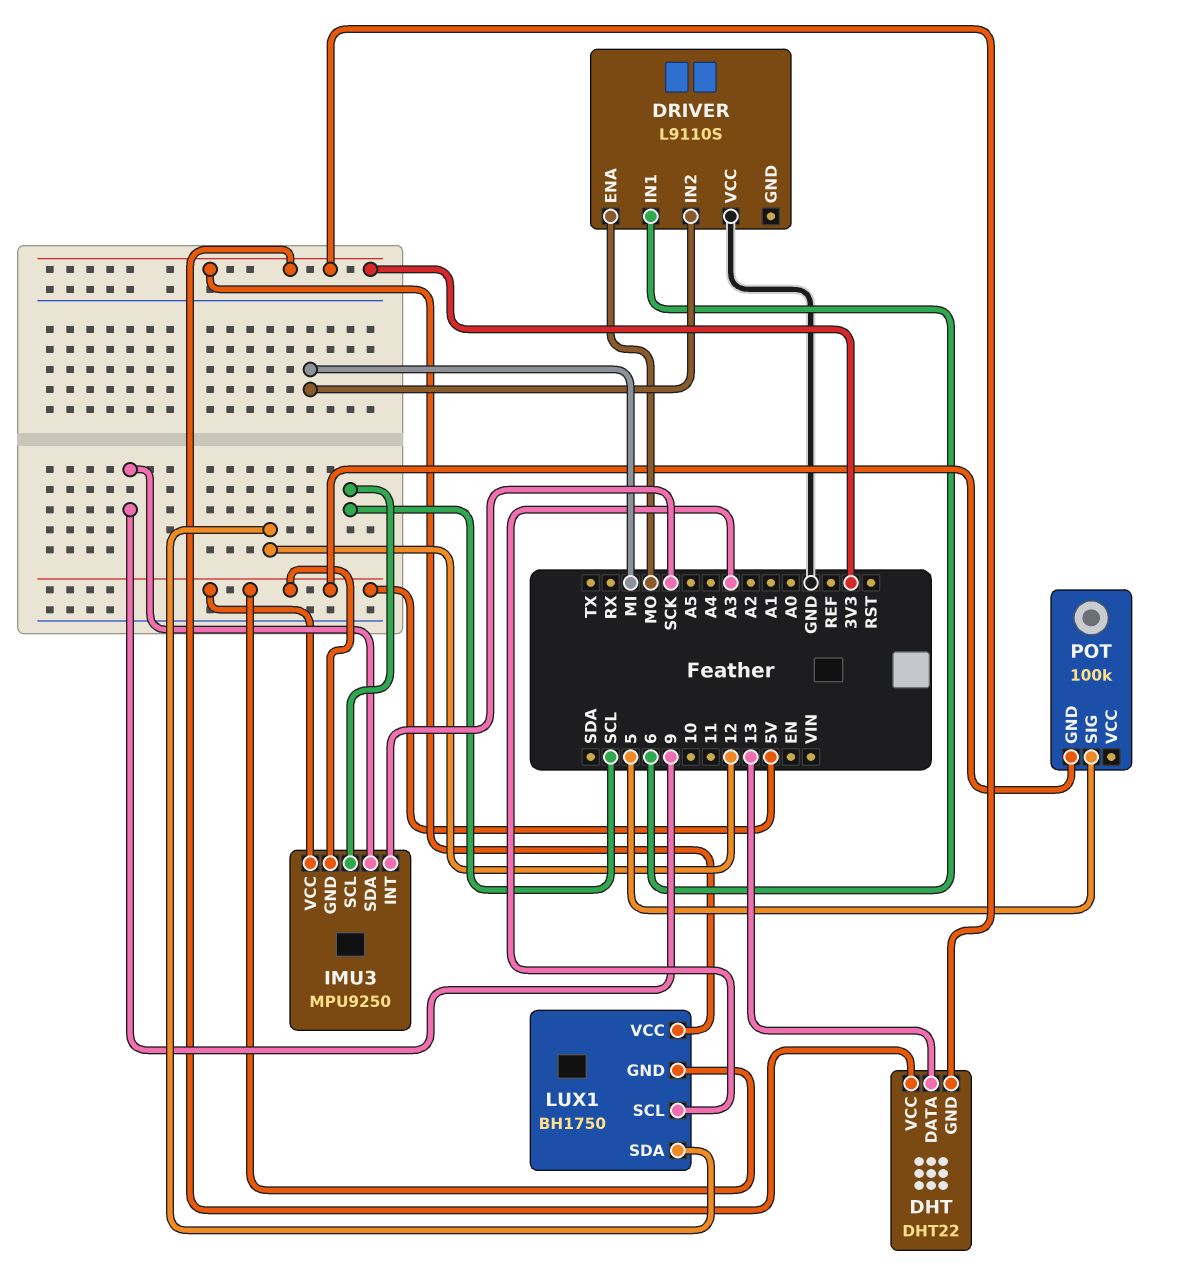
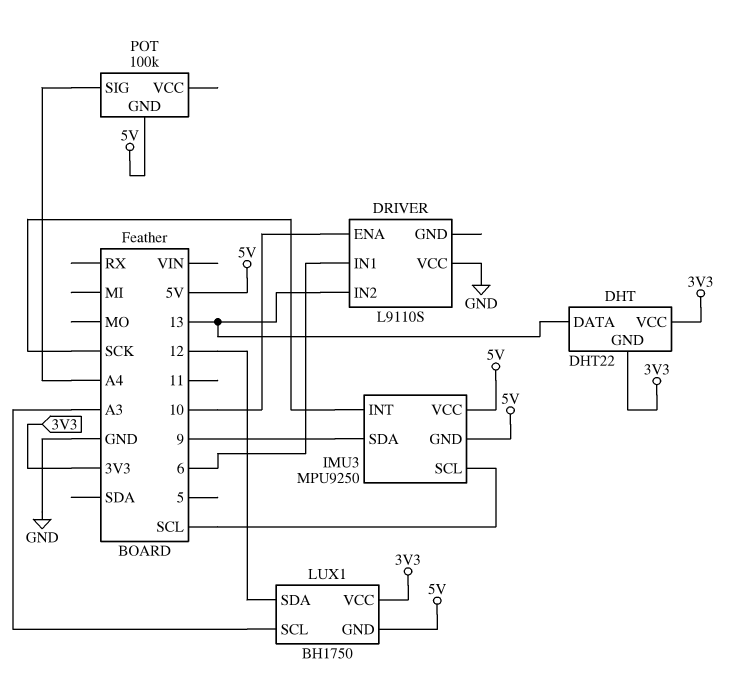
DRIVER pin ENA: MO -> 10
DRIVER pin IN2: MI -> 13
POT pin SIG: 5 -> A4

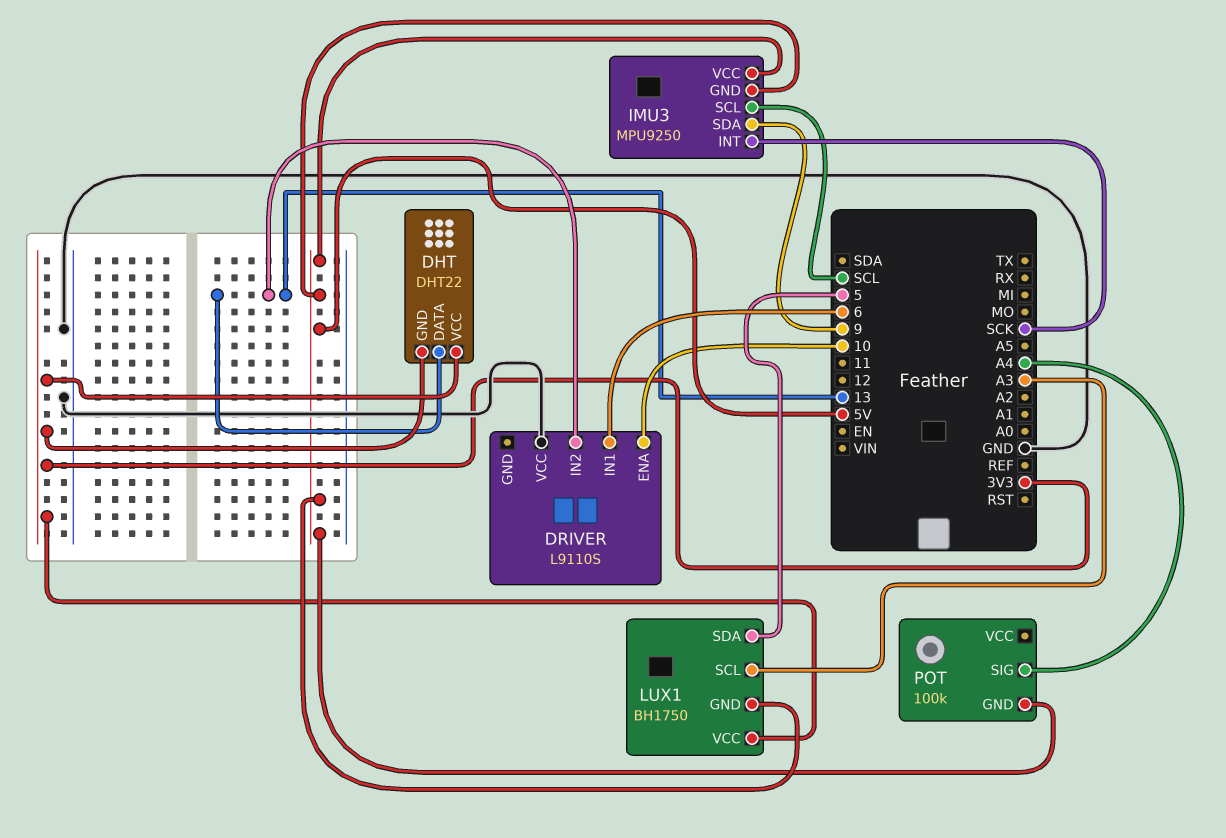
LUX1 pin SDA: 12 -> 5

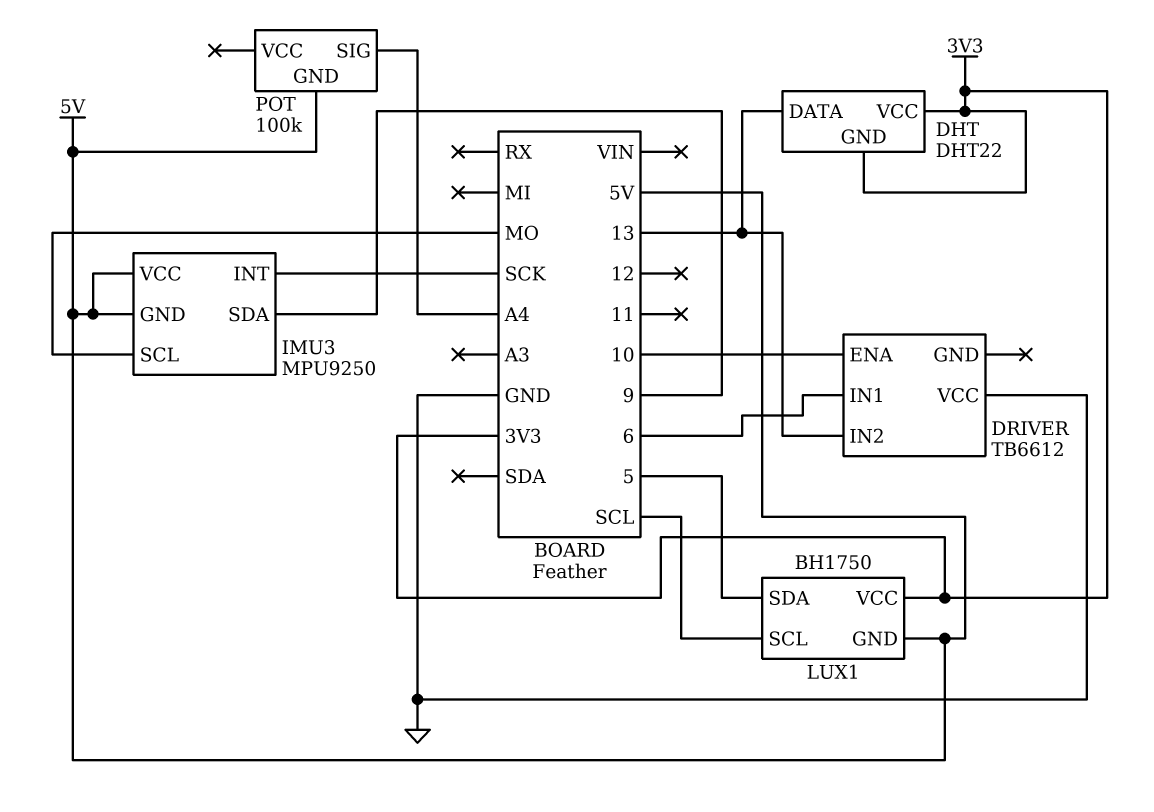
DRIVER: L9110S -> TB6612
IMU3 pin SCL: SCL -> MO
LUX1 pin SCL: A3 -> SCL

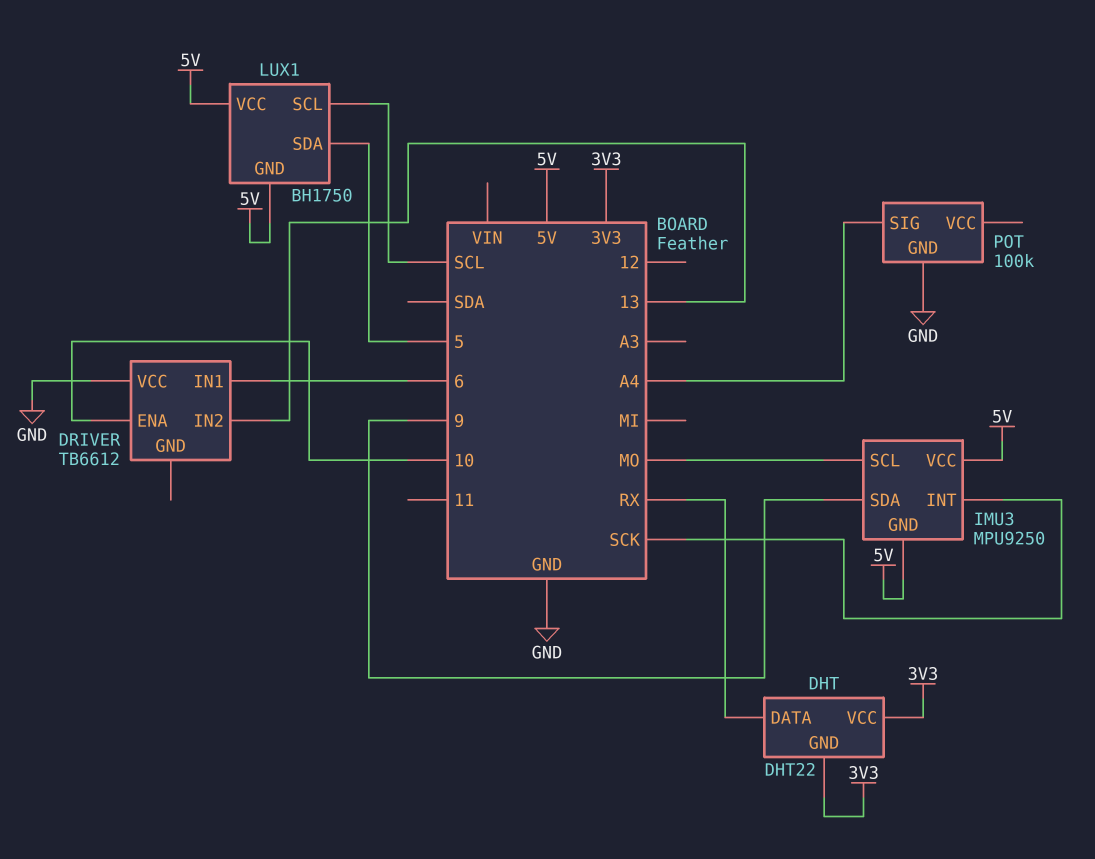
DHT pin DATA: 13 -> RX
LUX1 pin VCC: 3V3 -> 5V
POT pin GND: 5V -> GND

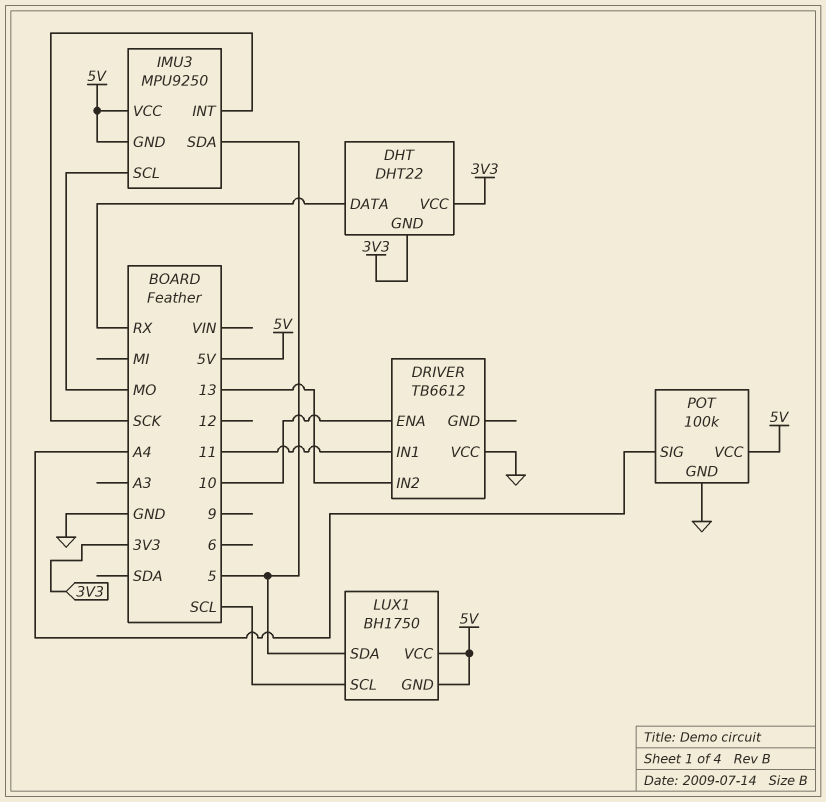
DRIVER pin IN1: 6 -> 11
IMU3 pin SDA: 9 -> 5
POT pin VCC: none -> 5V

